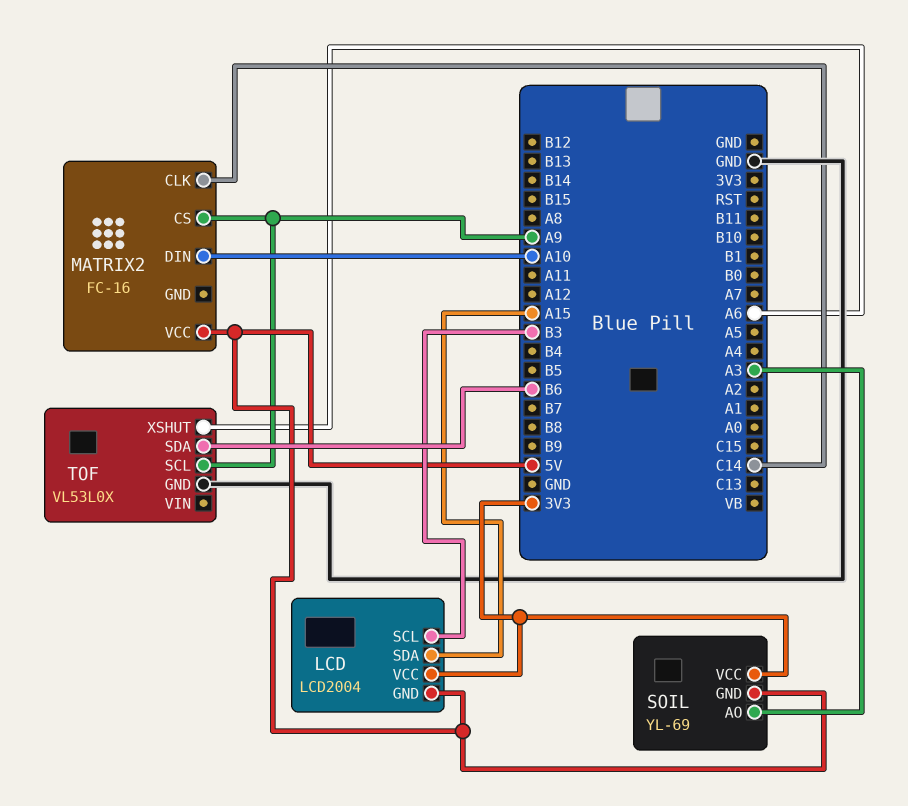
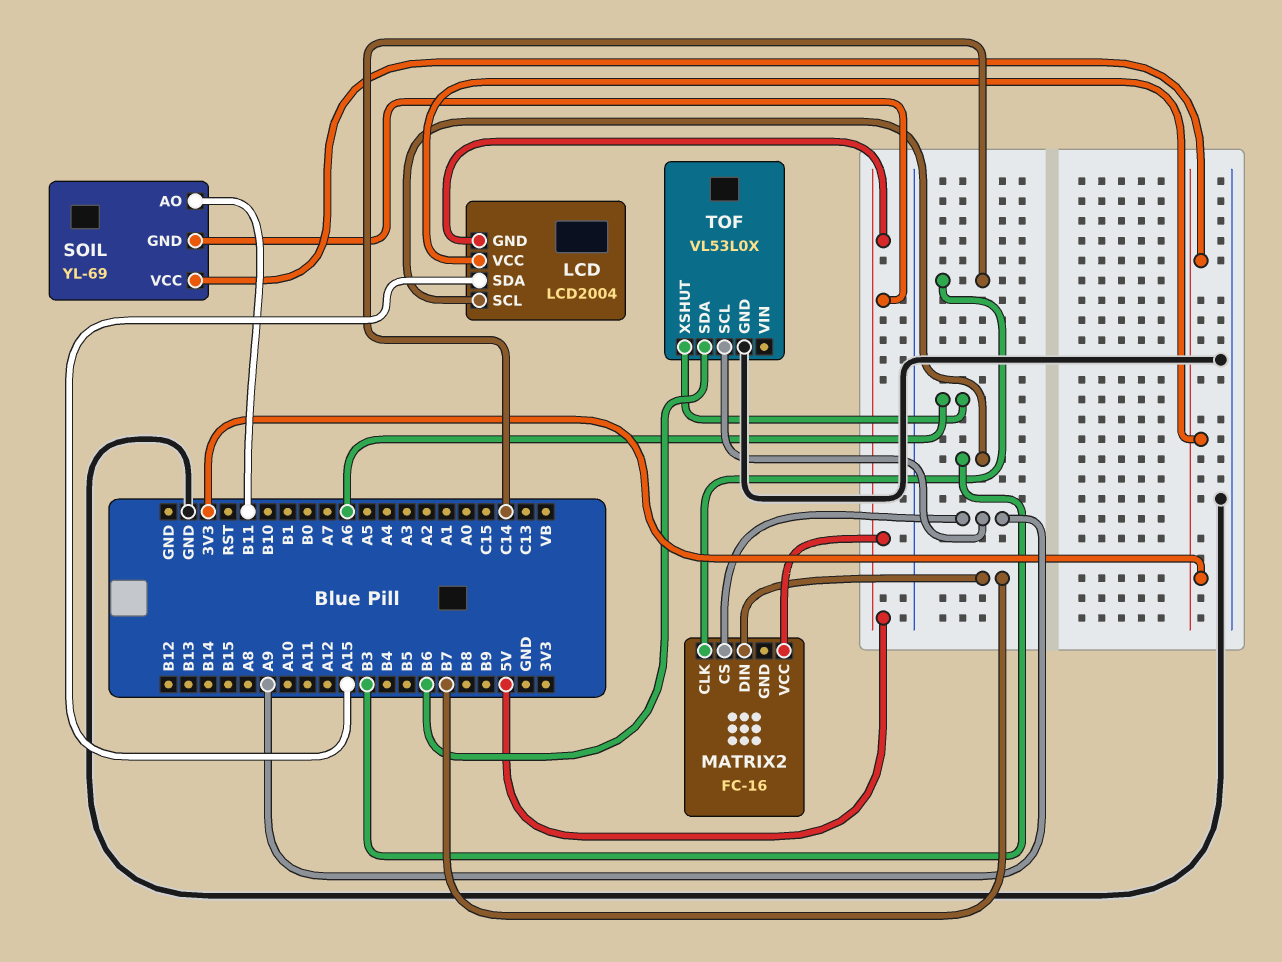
MATRIX2 pin DIN: A10 -> B7
SOIL pin AO: A3 -> B11

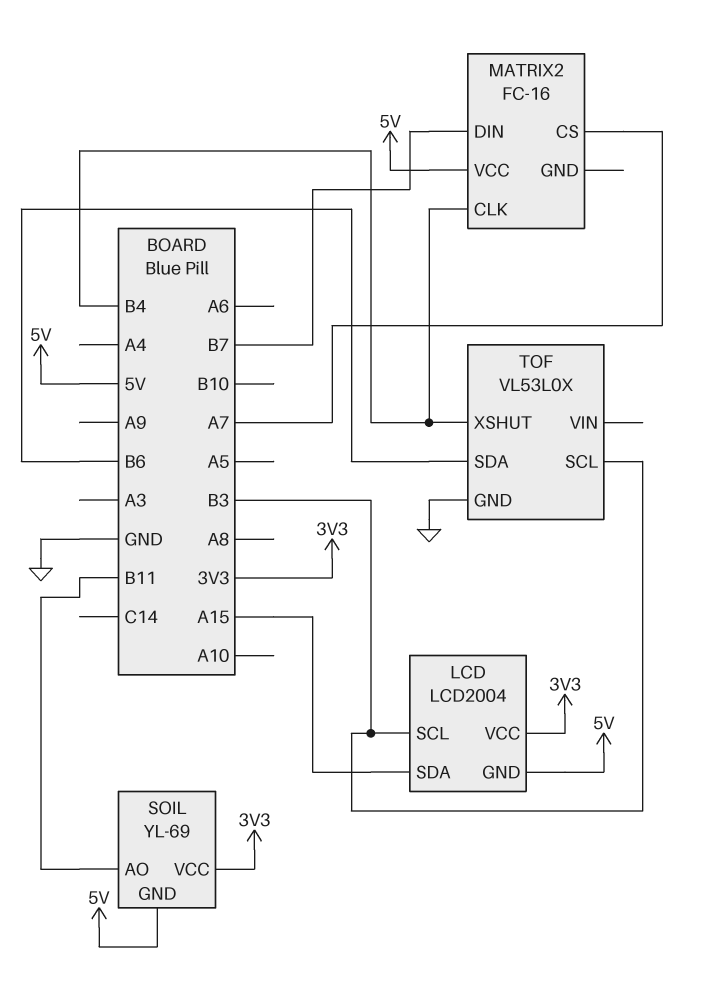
MATRIX2 pin CLK: C14 -> B4
MATRIX2 pin CS: A9 -> A7
TOF pin SCL: A9 -> B3
TOF pin XSHUT: A6 -> B4

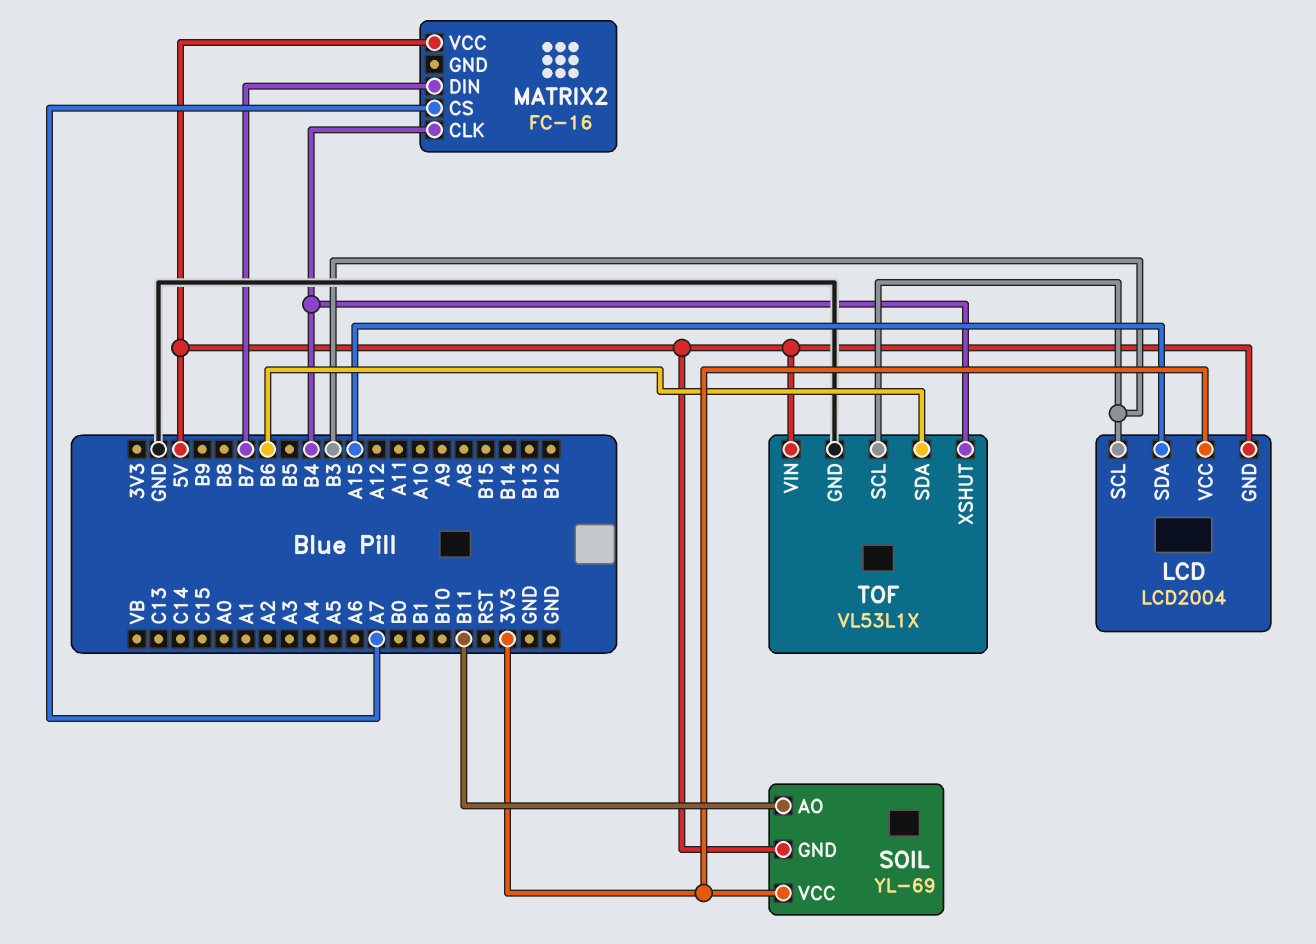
TOF: VL53L0X -> VL53L1X
TOF pin VIN: none -> 5V

